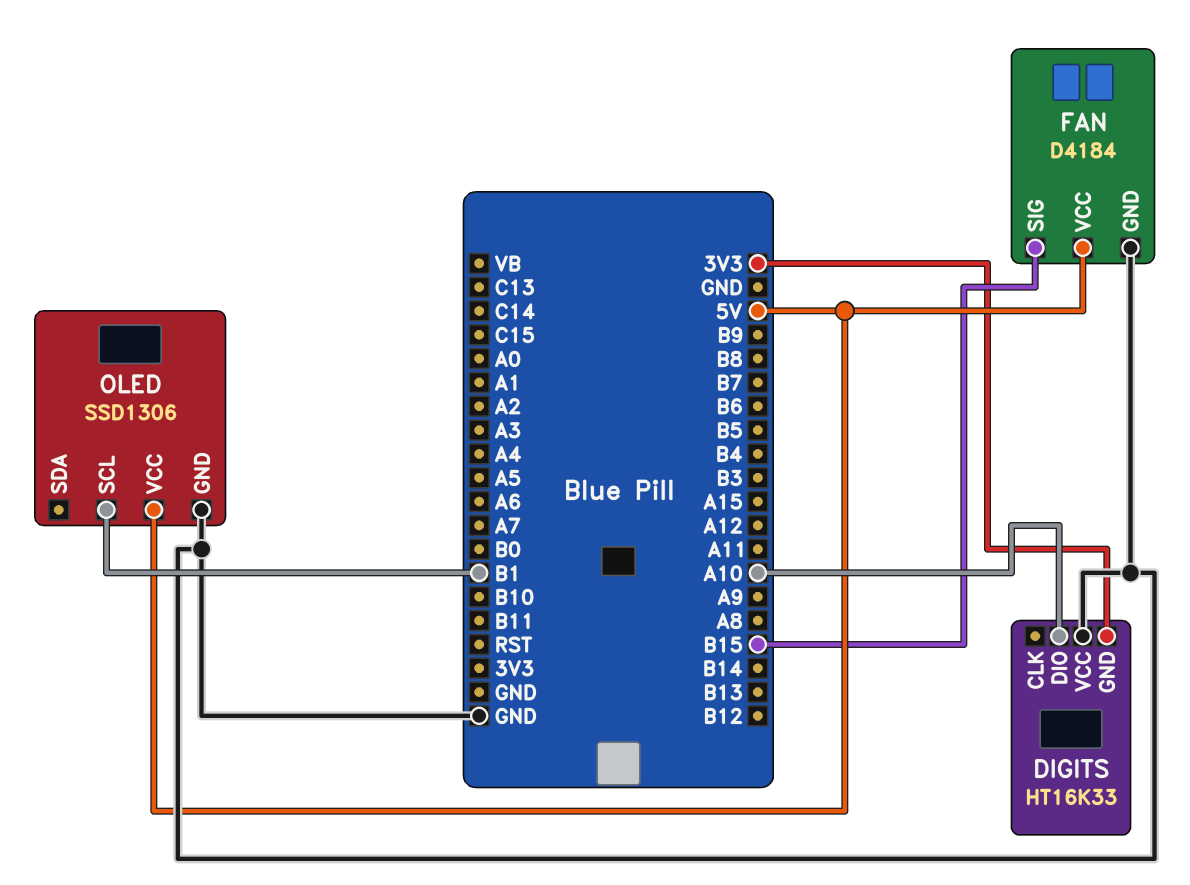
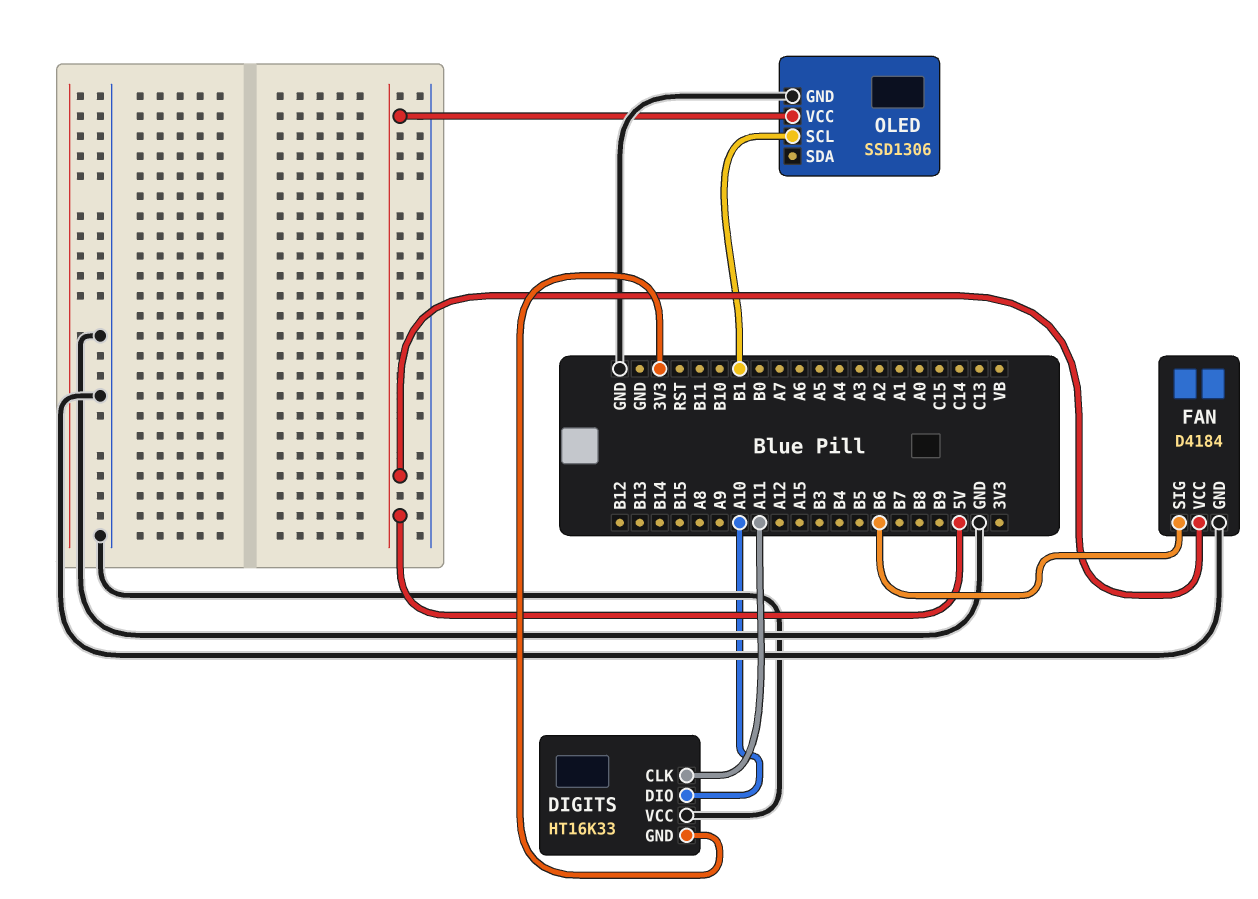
DIGITS pin CLK: none -> A11
FAN pin SIG: B15 -> B6

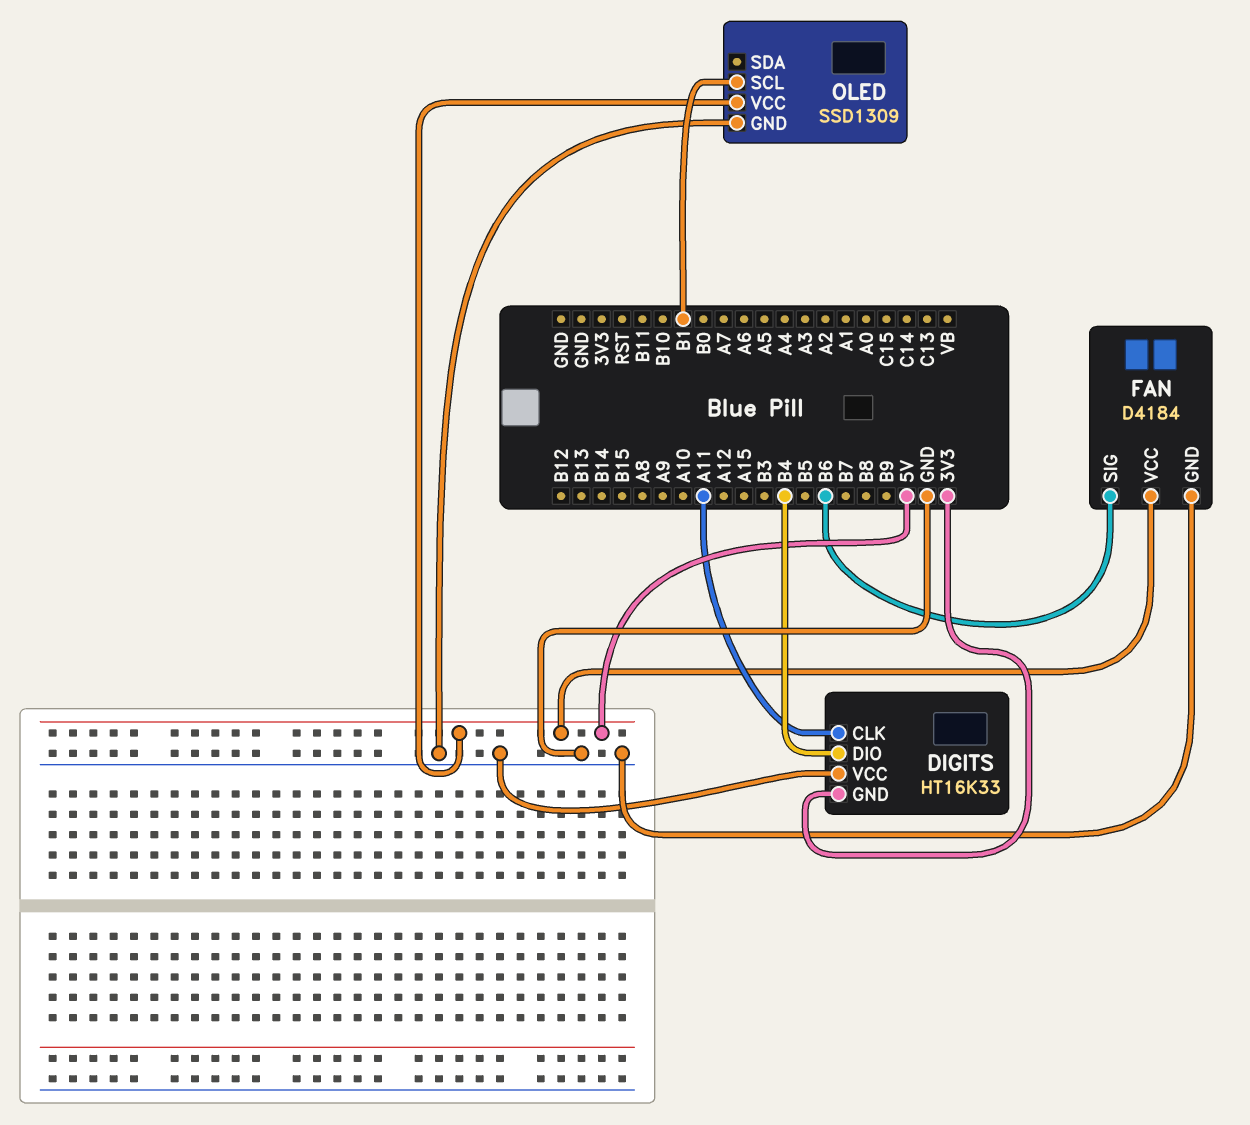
DIGITS pin DIO: A10 -> B4
OLED: SSD1306 -> SSD1309

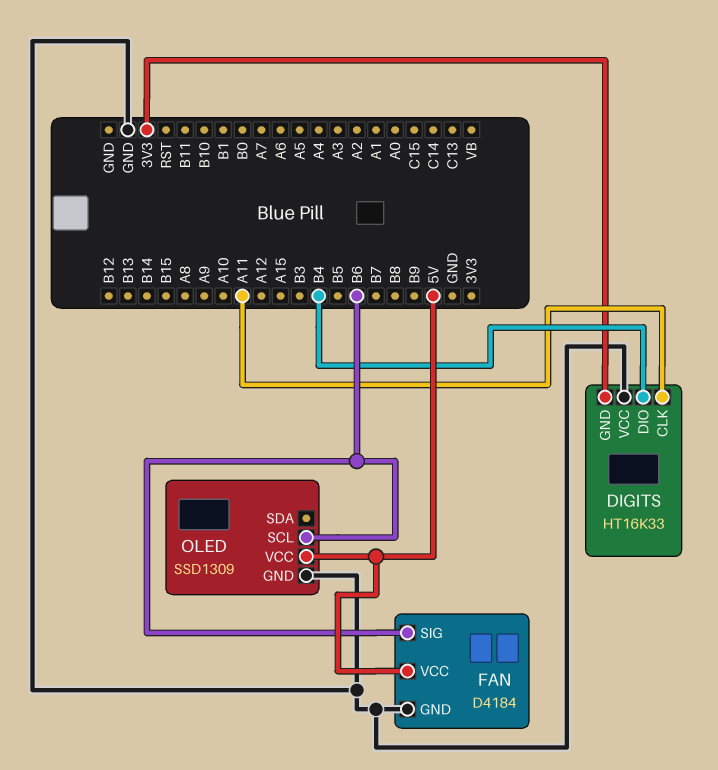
OLED pin SCL: B1 -> B6

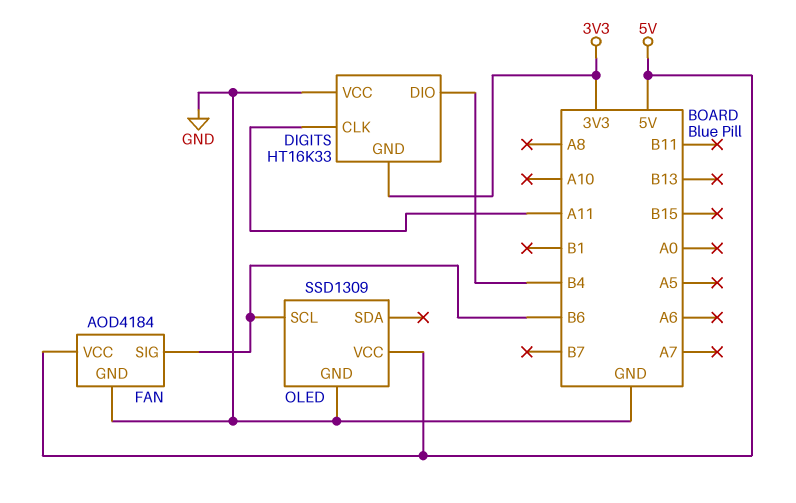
FAN: D4184 -> AOD4184

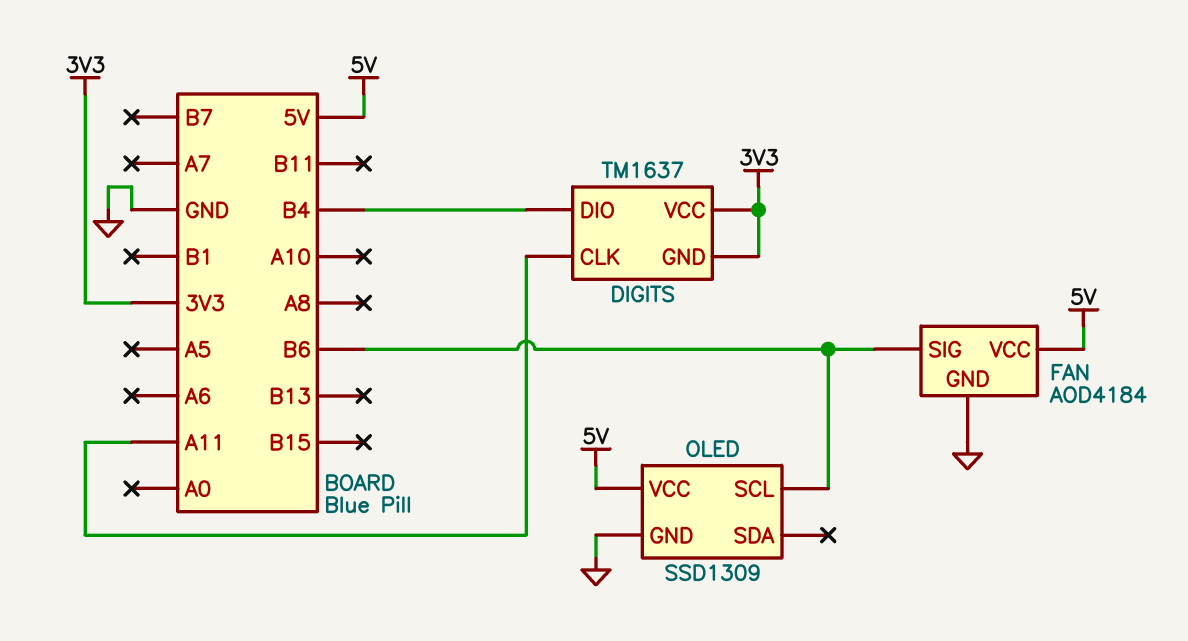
DIGITS: HT16K33 -> TM1637
DIGITS pin VCC: GND -> 3V3

